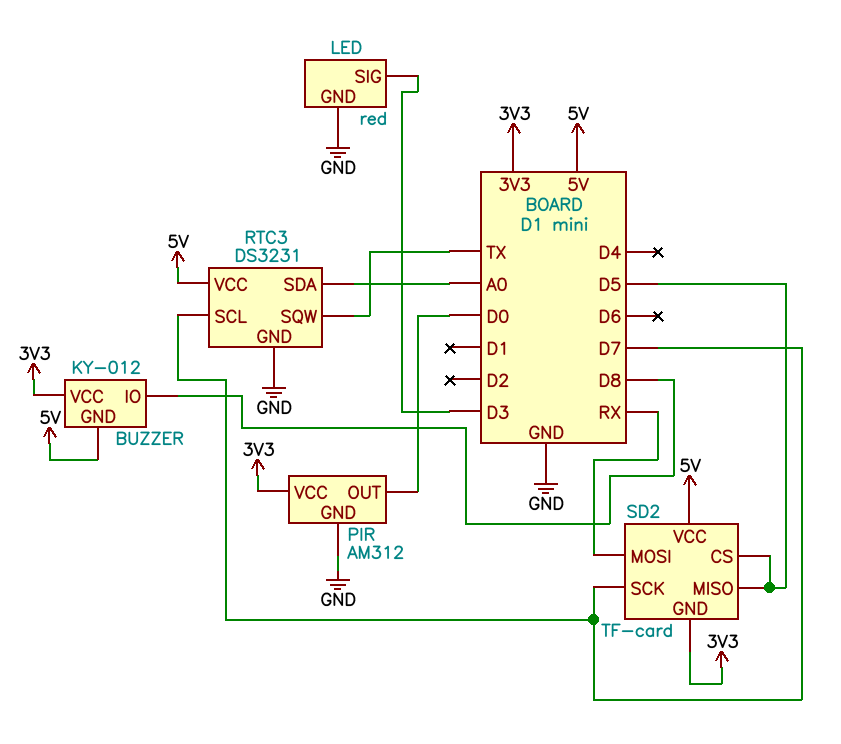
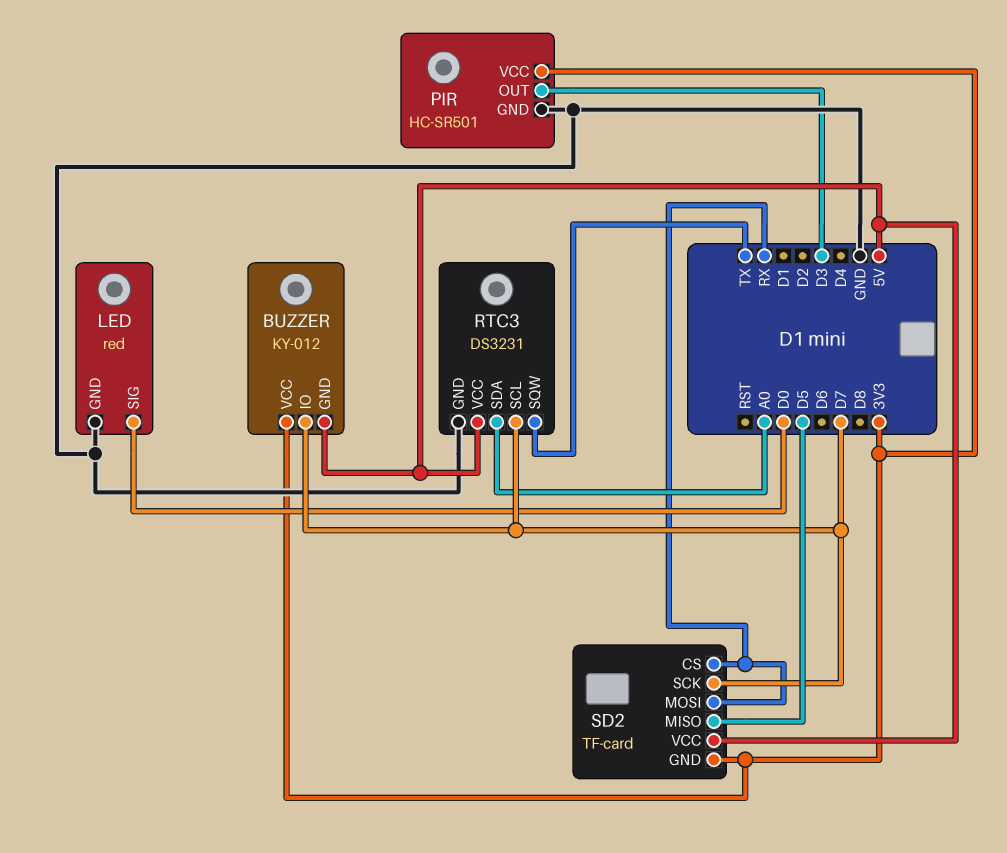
BUZZER pin IO: D8 -> D7
LED pin SIG: D3 -> D0
PIR: AM312 -> HC-SR501
PIR pin OUT: D0 -> D3
SD2 pin CS: D5 -> RX

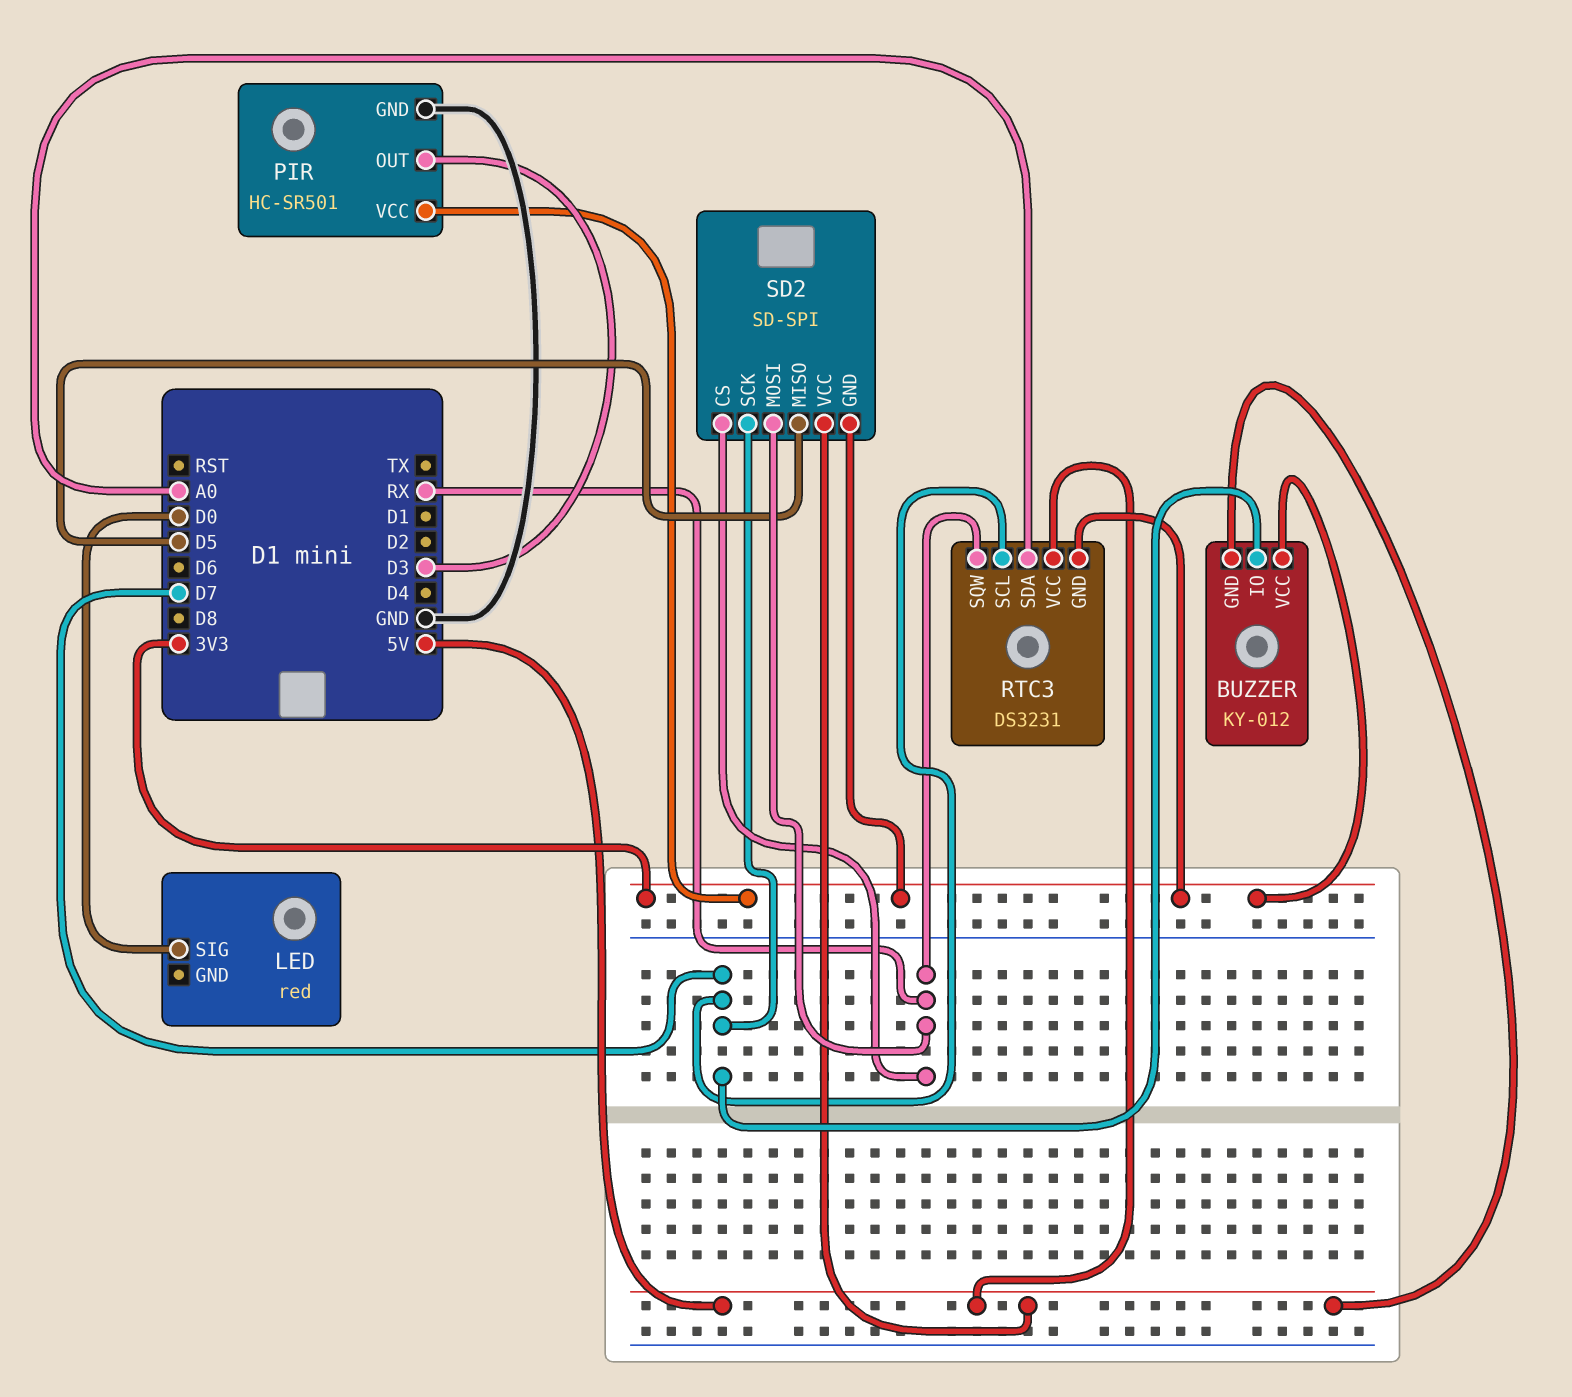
LED pin GND: GND -> none
RTC3 pin GND: GND -> 3V3
RTC3 pin SQW: TX -> RX
SD2: TF-card -> SD-SPI

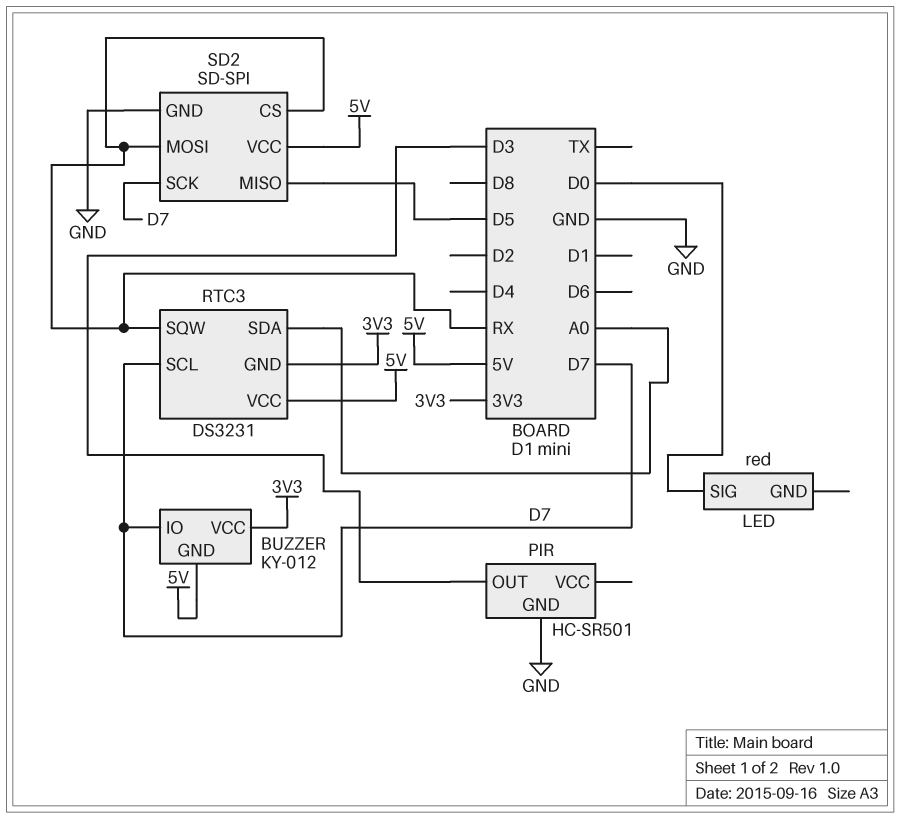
PIR pin VCC: 3V3 -> none
SD2 pin GND: 3V3 -> GND

